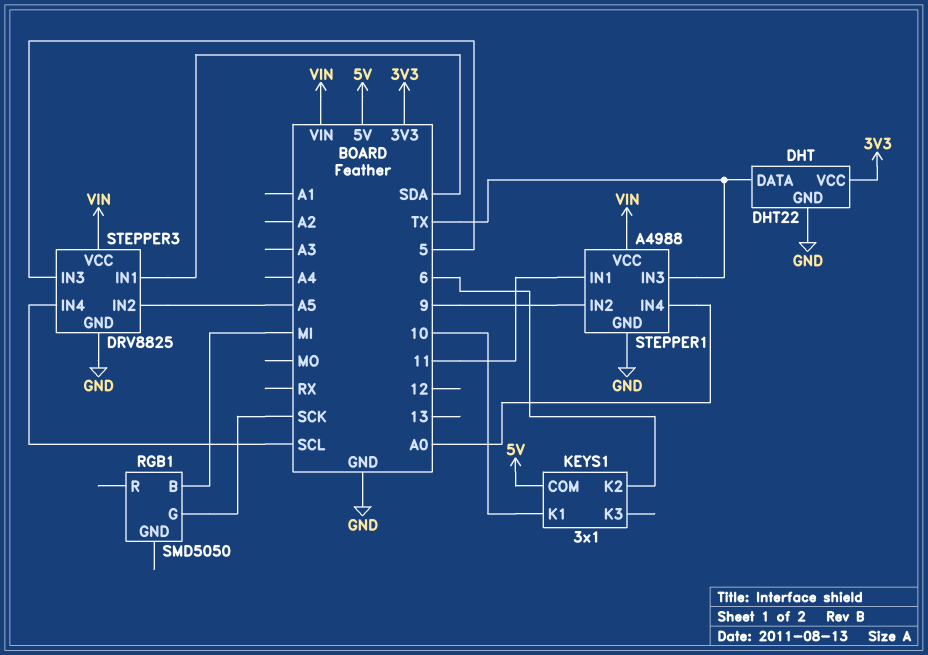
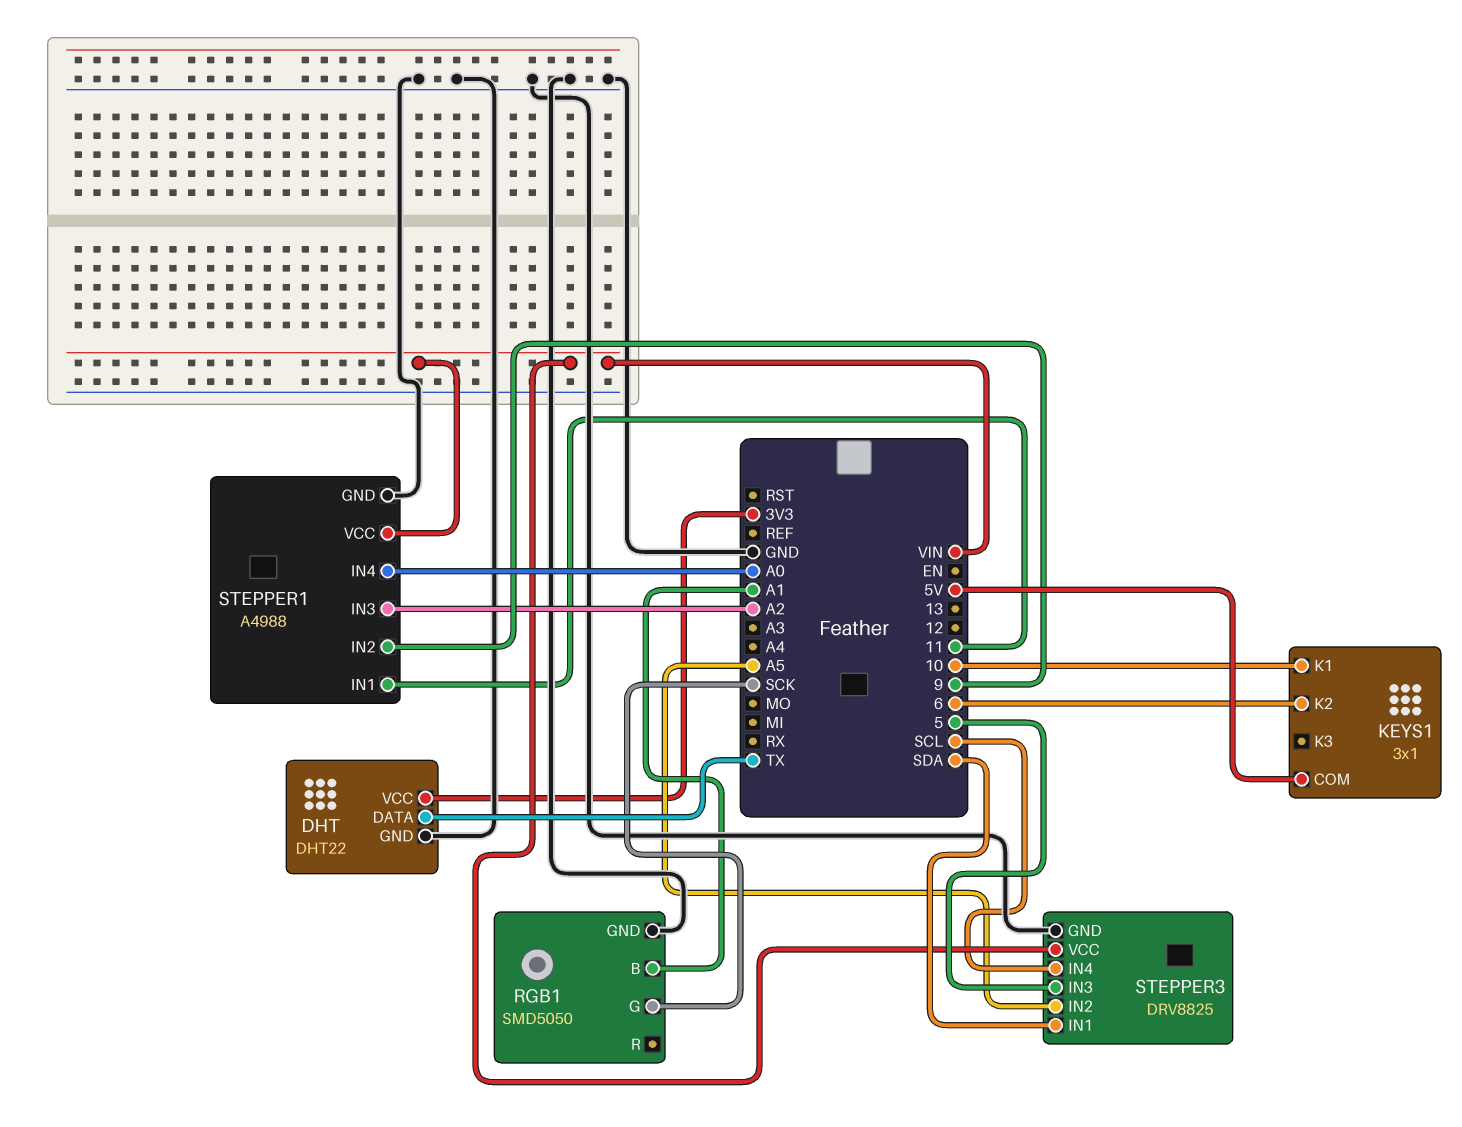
RGB1 pin B: MI -> A1
RGB1 pin GND: none -> GND
STEPPER1 pin IN3: TX -> A2

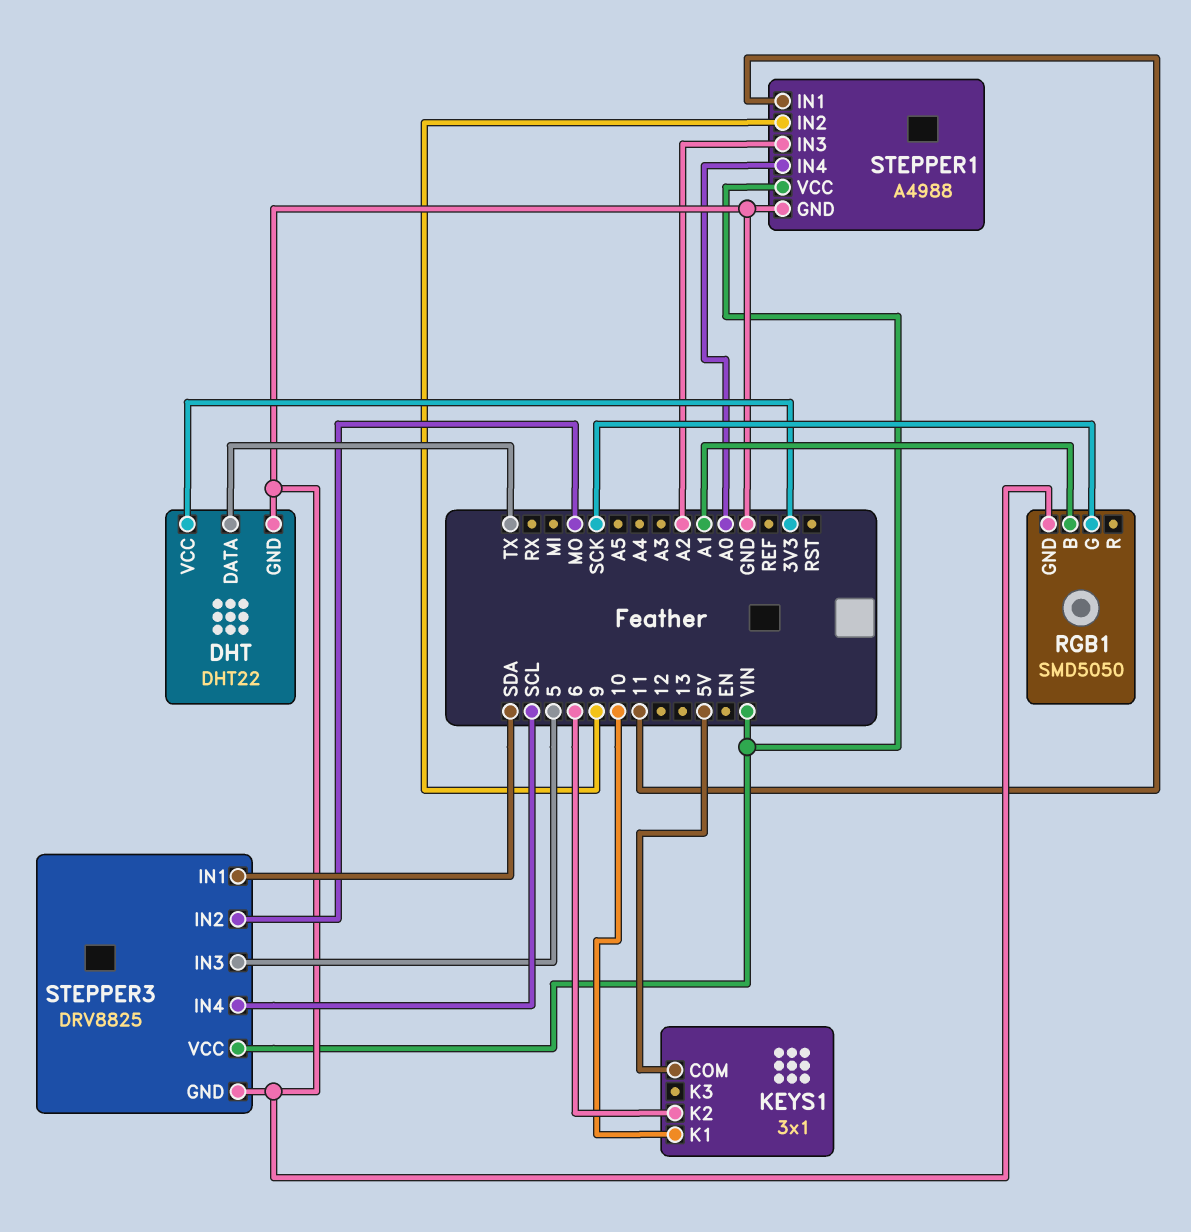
STEPPER3 pin IN2: A5 -> MO

